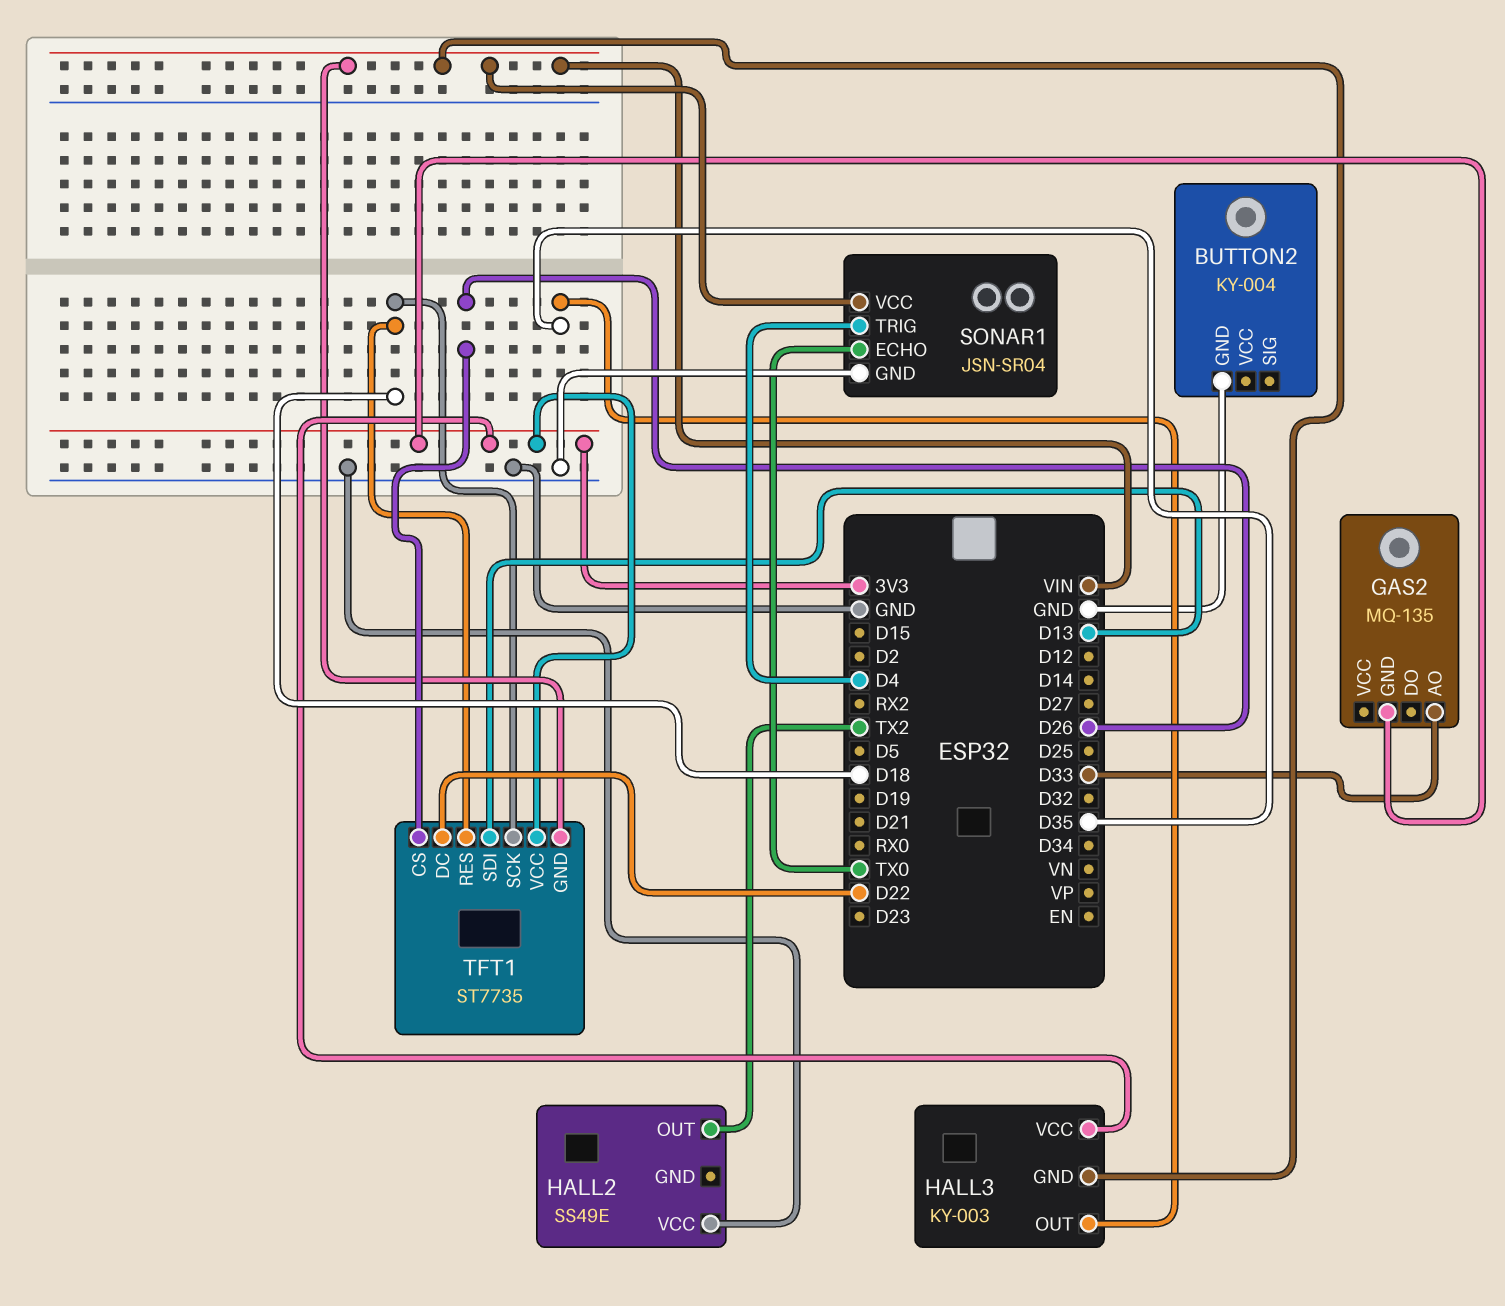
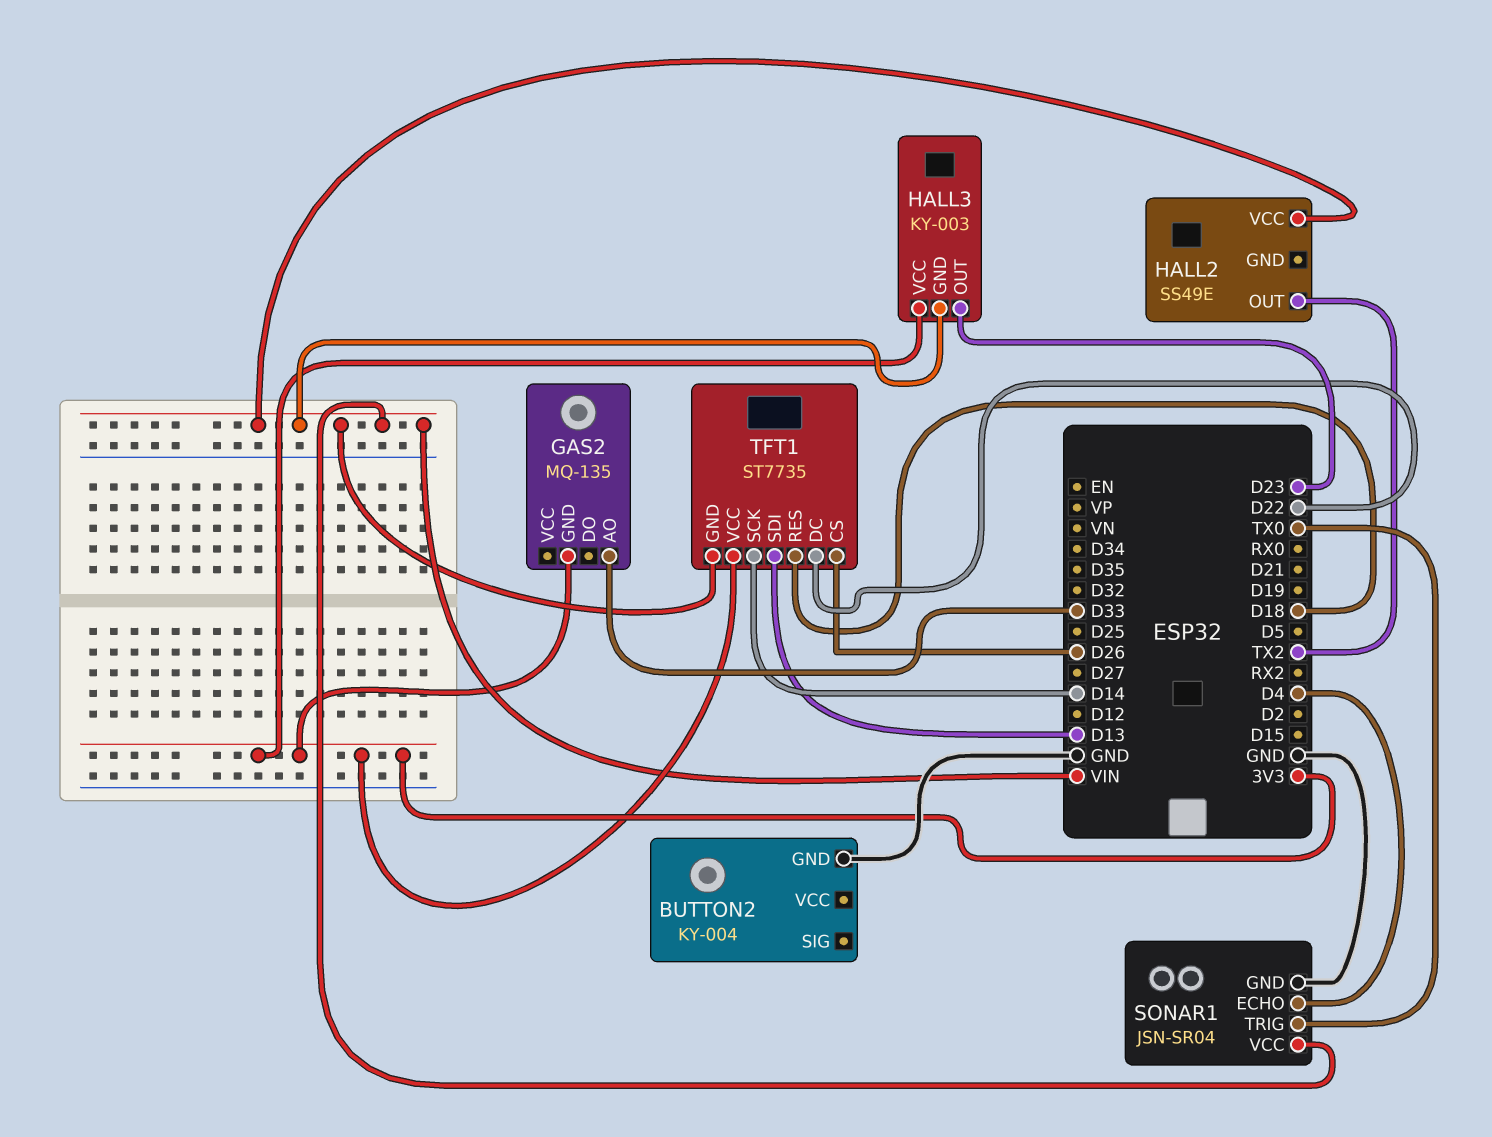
HALL2 pin VCC: GND -> VIN
HALL3 pin OUT: D35 -> D23
SONAR1 pin ECHO: TX0 -> D4
SONAR1 pin TRIG: D4 -> TX0
TFT1 pin SCK: D18 -> D14

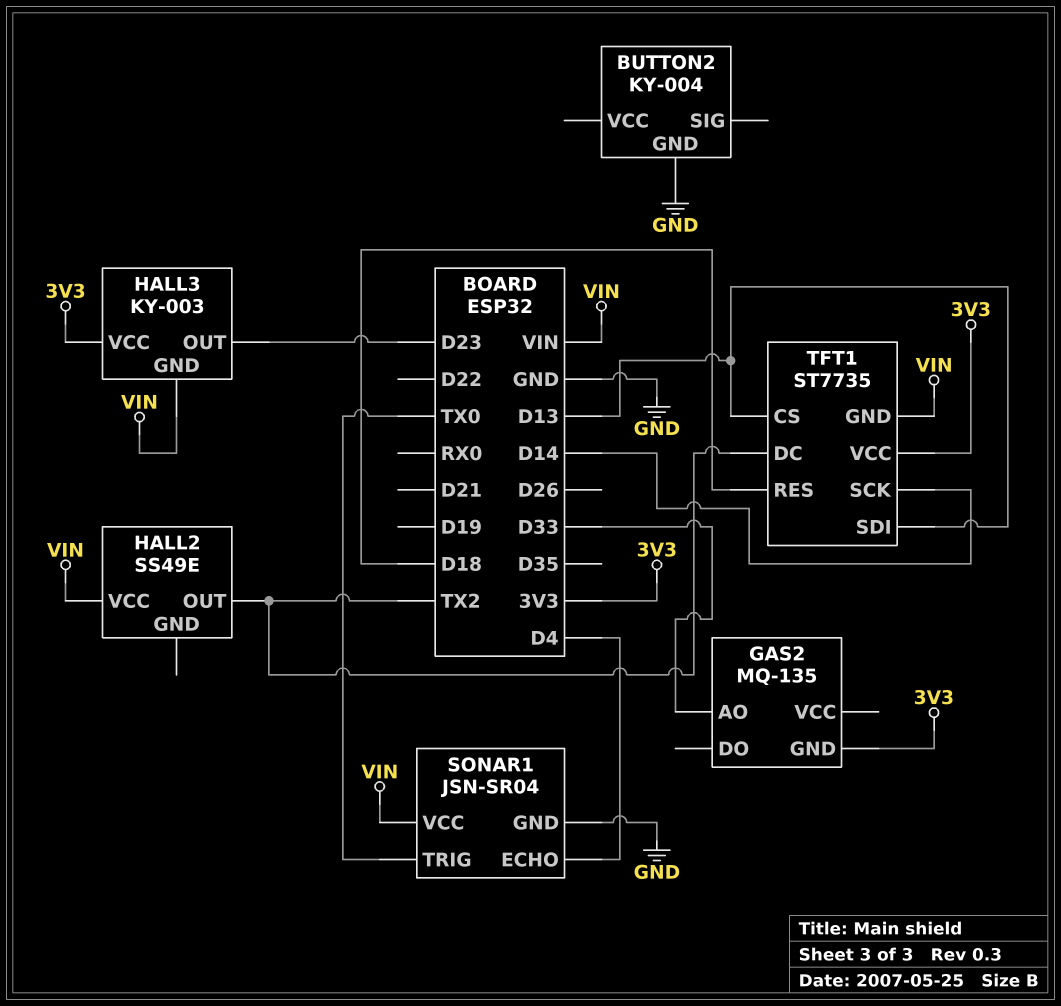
TFT1 pin CS: D26 -> D13
TFT1 pin DC: D22 -> TX2

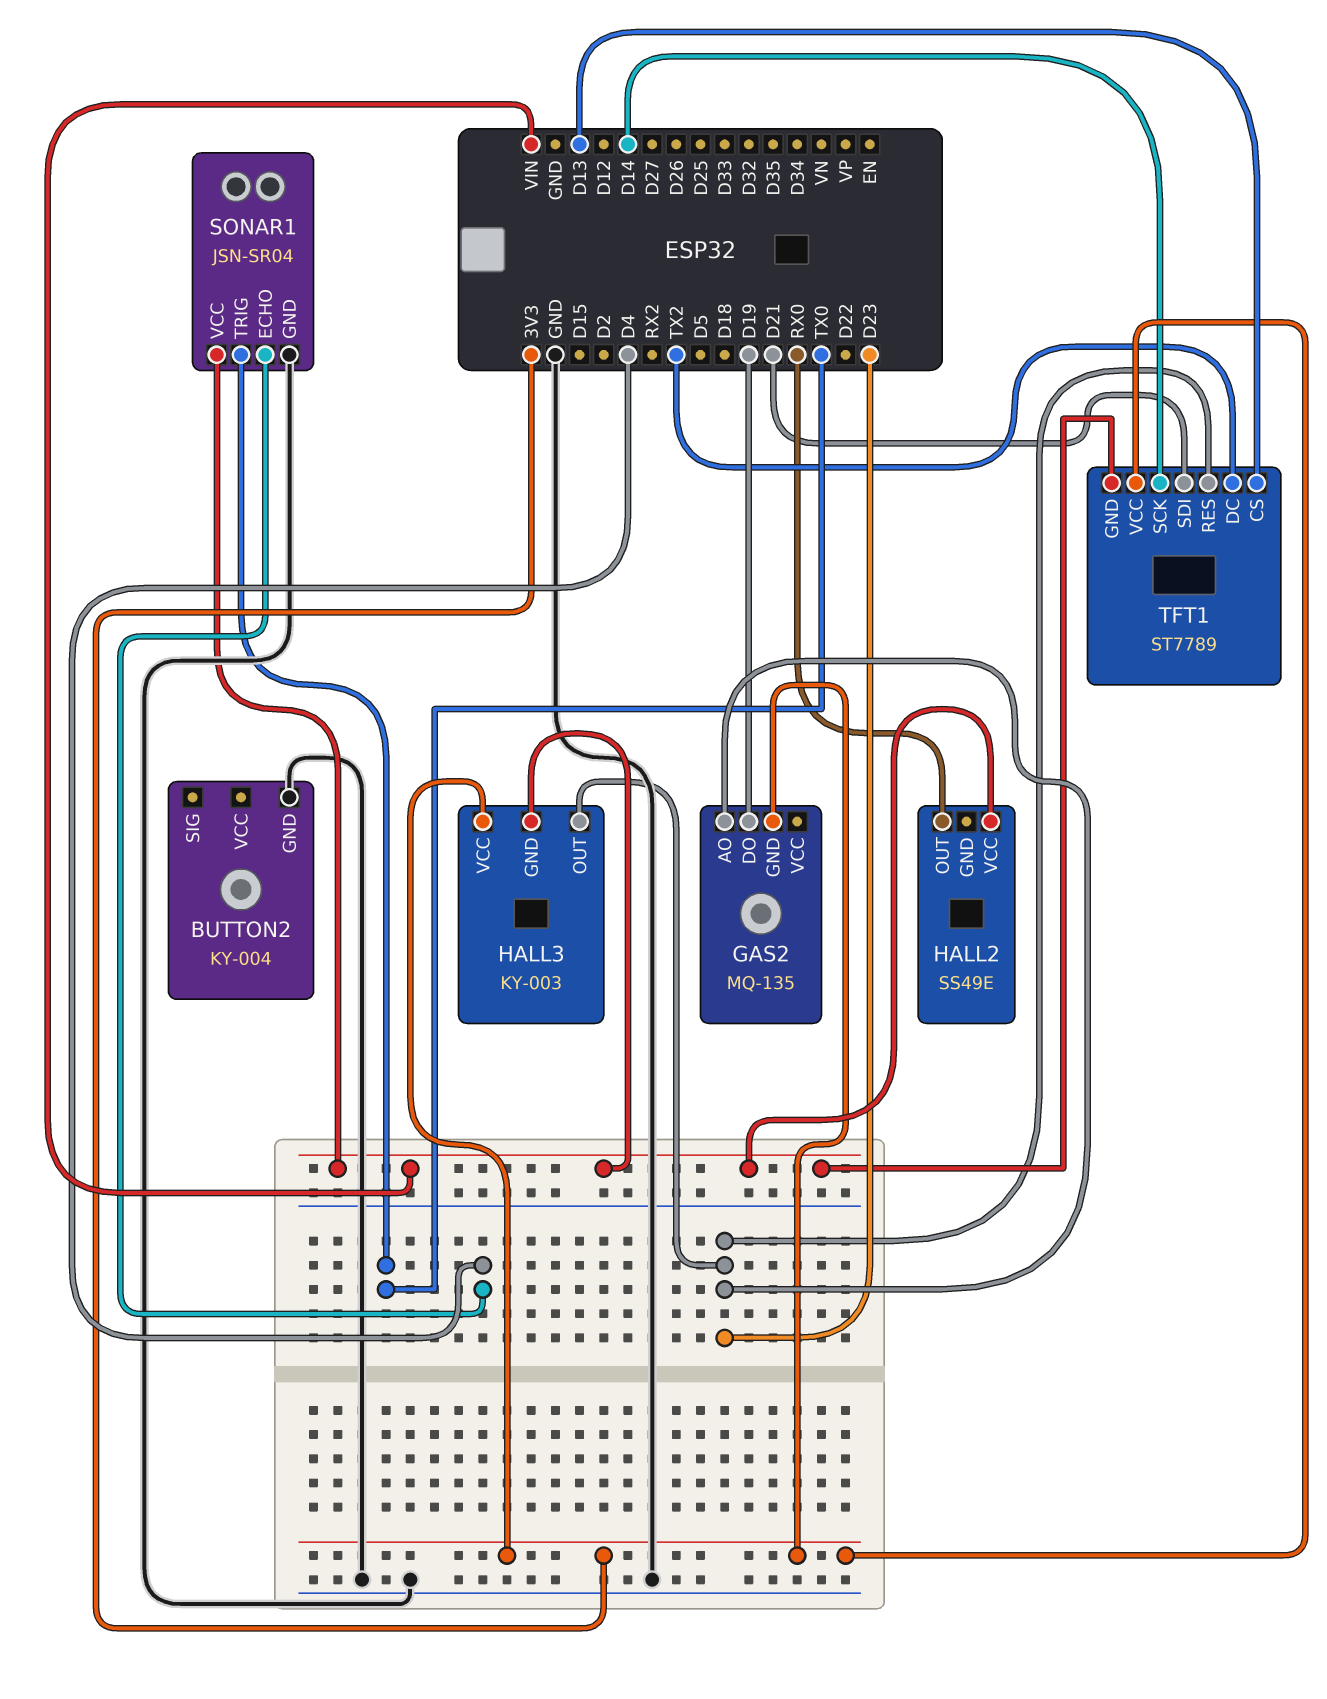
GAS2 pin AO: D33 -> D23
GAS2 pin DO: none -> D19
HALL2 pin OUT: TX2 -> RX0
TFT1: ST7735 -> ST7789
TFT1 pin RES: D18 -> D23
TFT1 pin SDI: D13 -> D21

